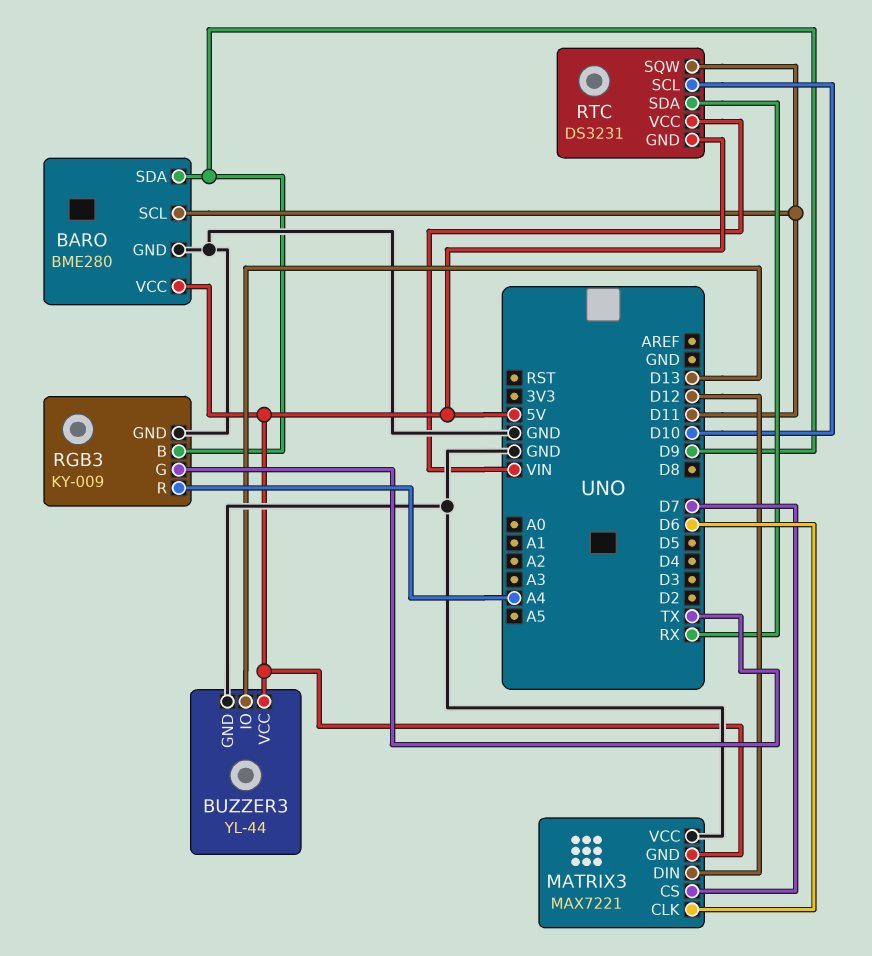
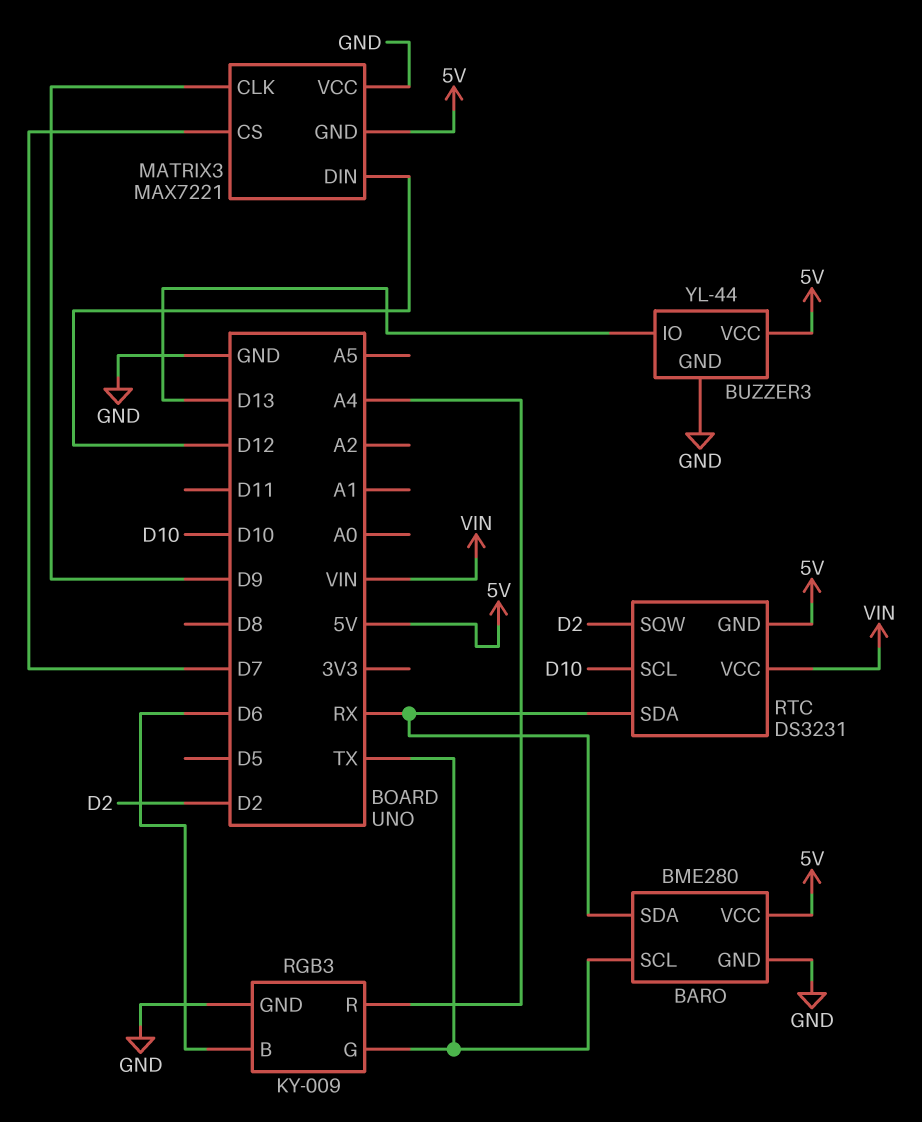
BARO pin SCL: D11 -> TX
BARO pin SDA: D9 -> RX
MATRIX3 pin CLK: D6 -> D9
RGB3 pin B: D9 -> D6
RTC pin SQW: D11 -> D2

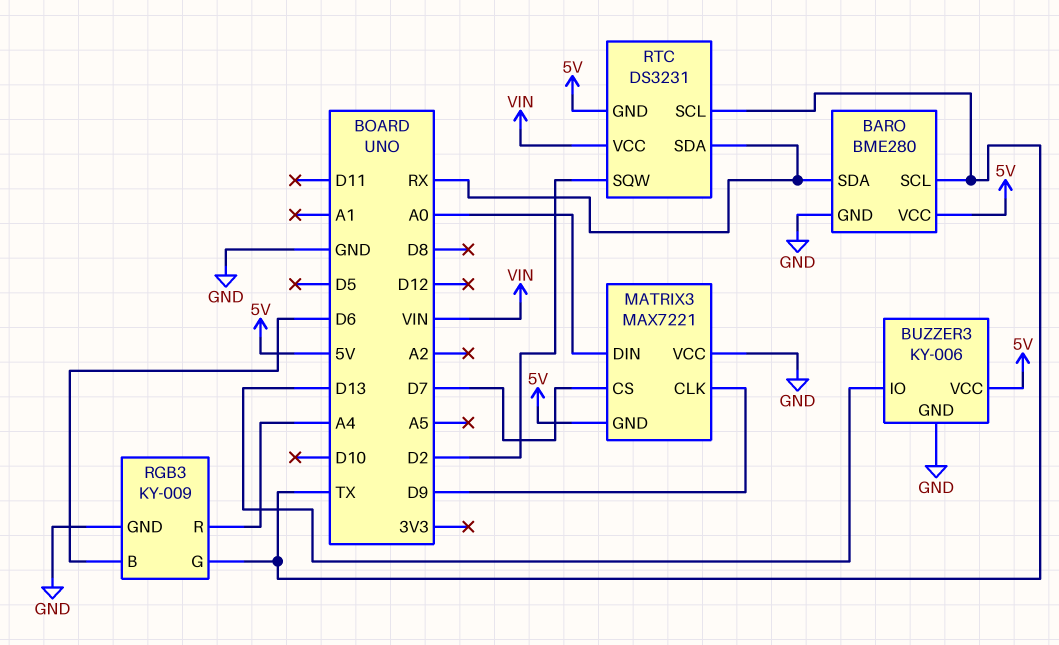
BUZZER3: YL-44 -> KY-006
MATRIX3 pin DIN: D12 -> A0
RTC pin SCL: D10 -> TX

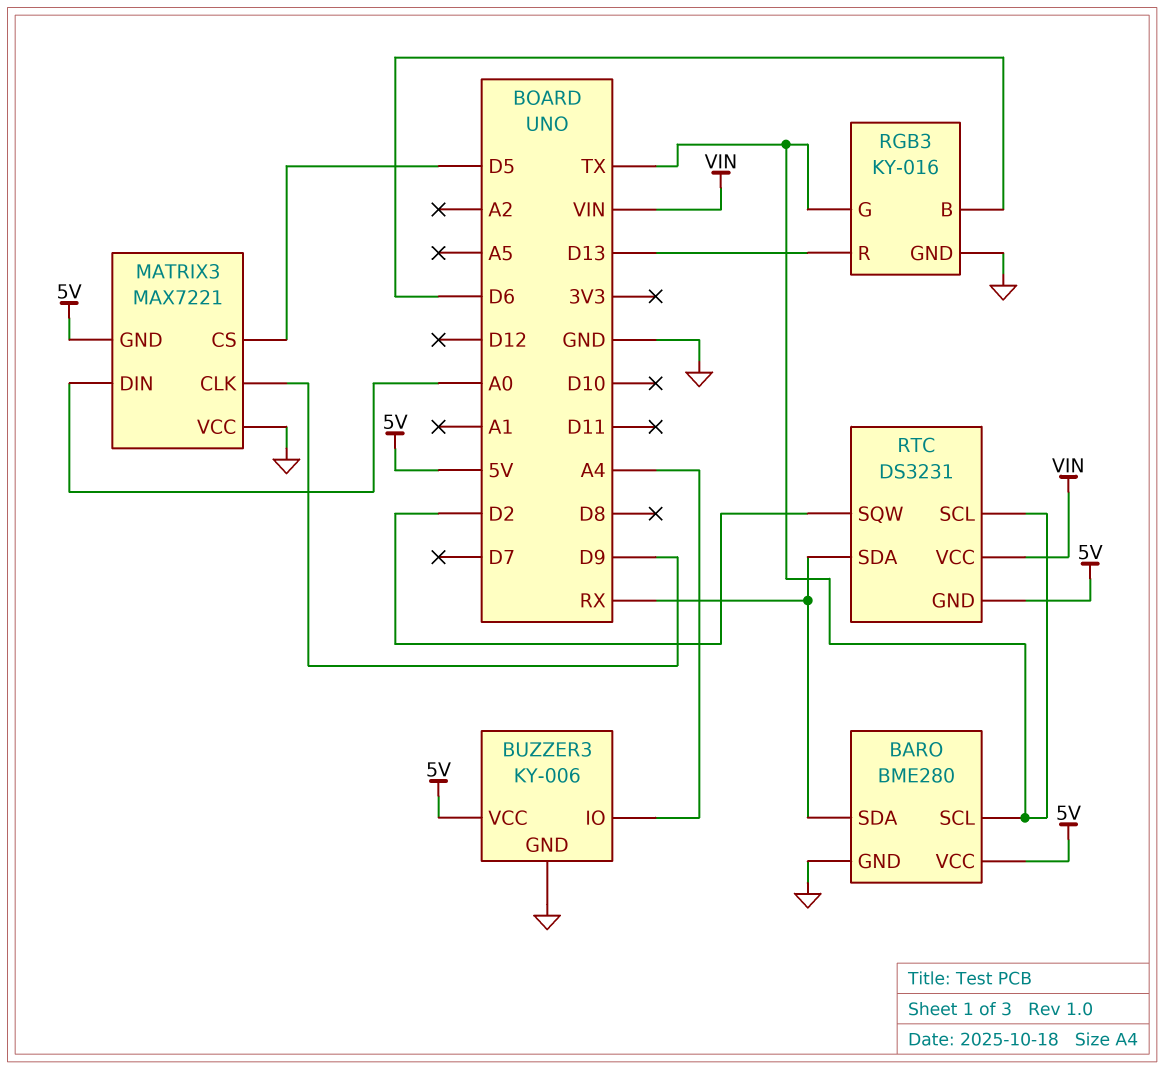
BUZZER3 pin IO: D13 -> A4
MATRIX3 pin CS: D7 -> D5
RGB3: KY-009 -> KY-016
RGB3 pin R: A4 -> D13

